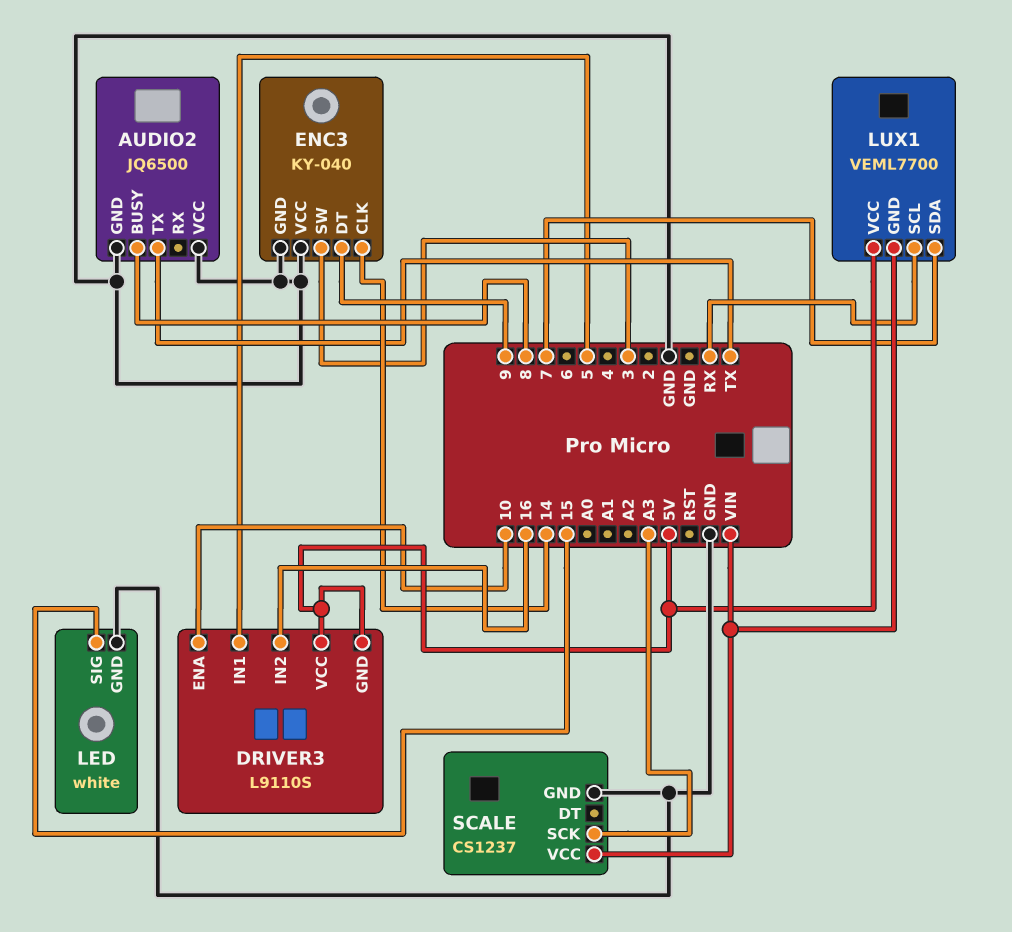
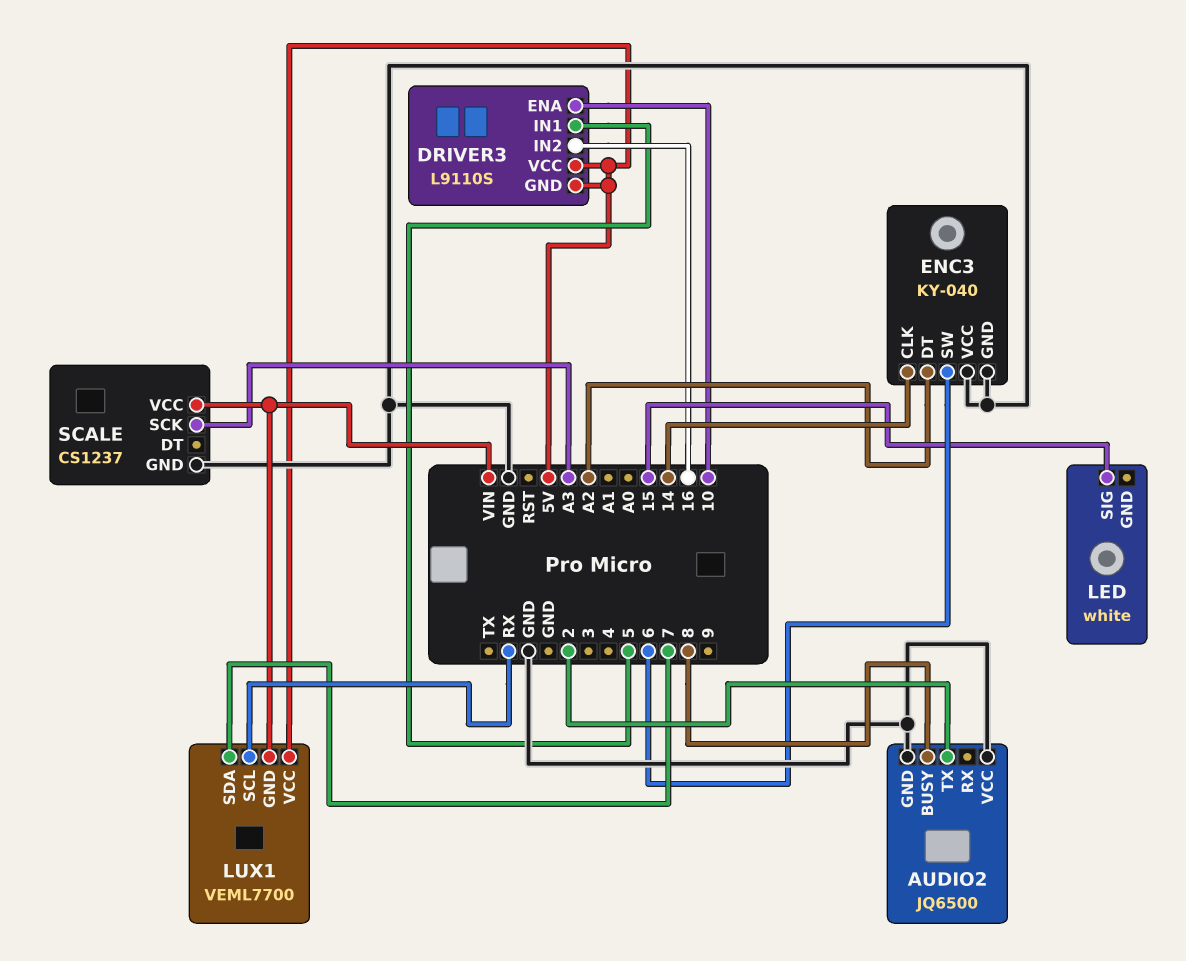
AUDIO2 pin TX: TX -> 2
ENC3 pin DT: 9 -> A2
ENC3 pin SW: 3 -> 6
LED pin GND: GND -> none

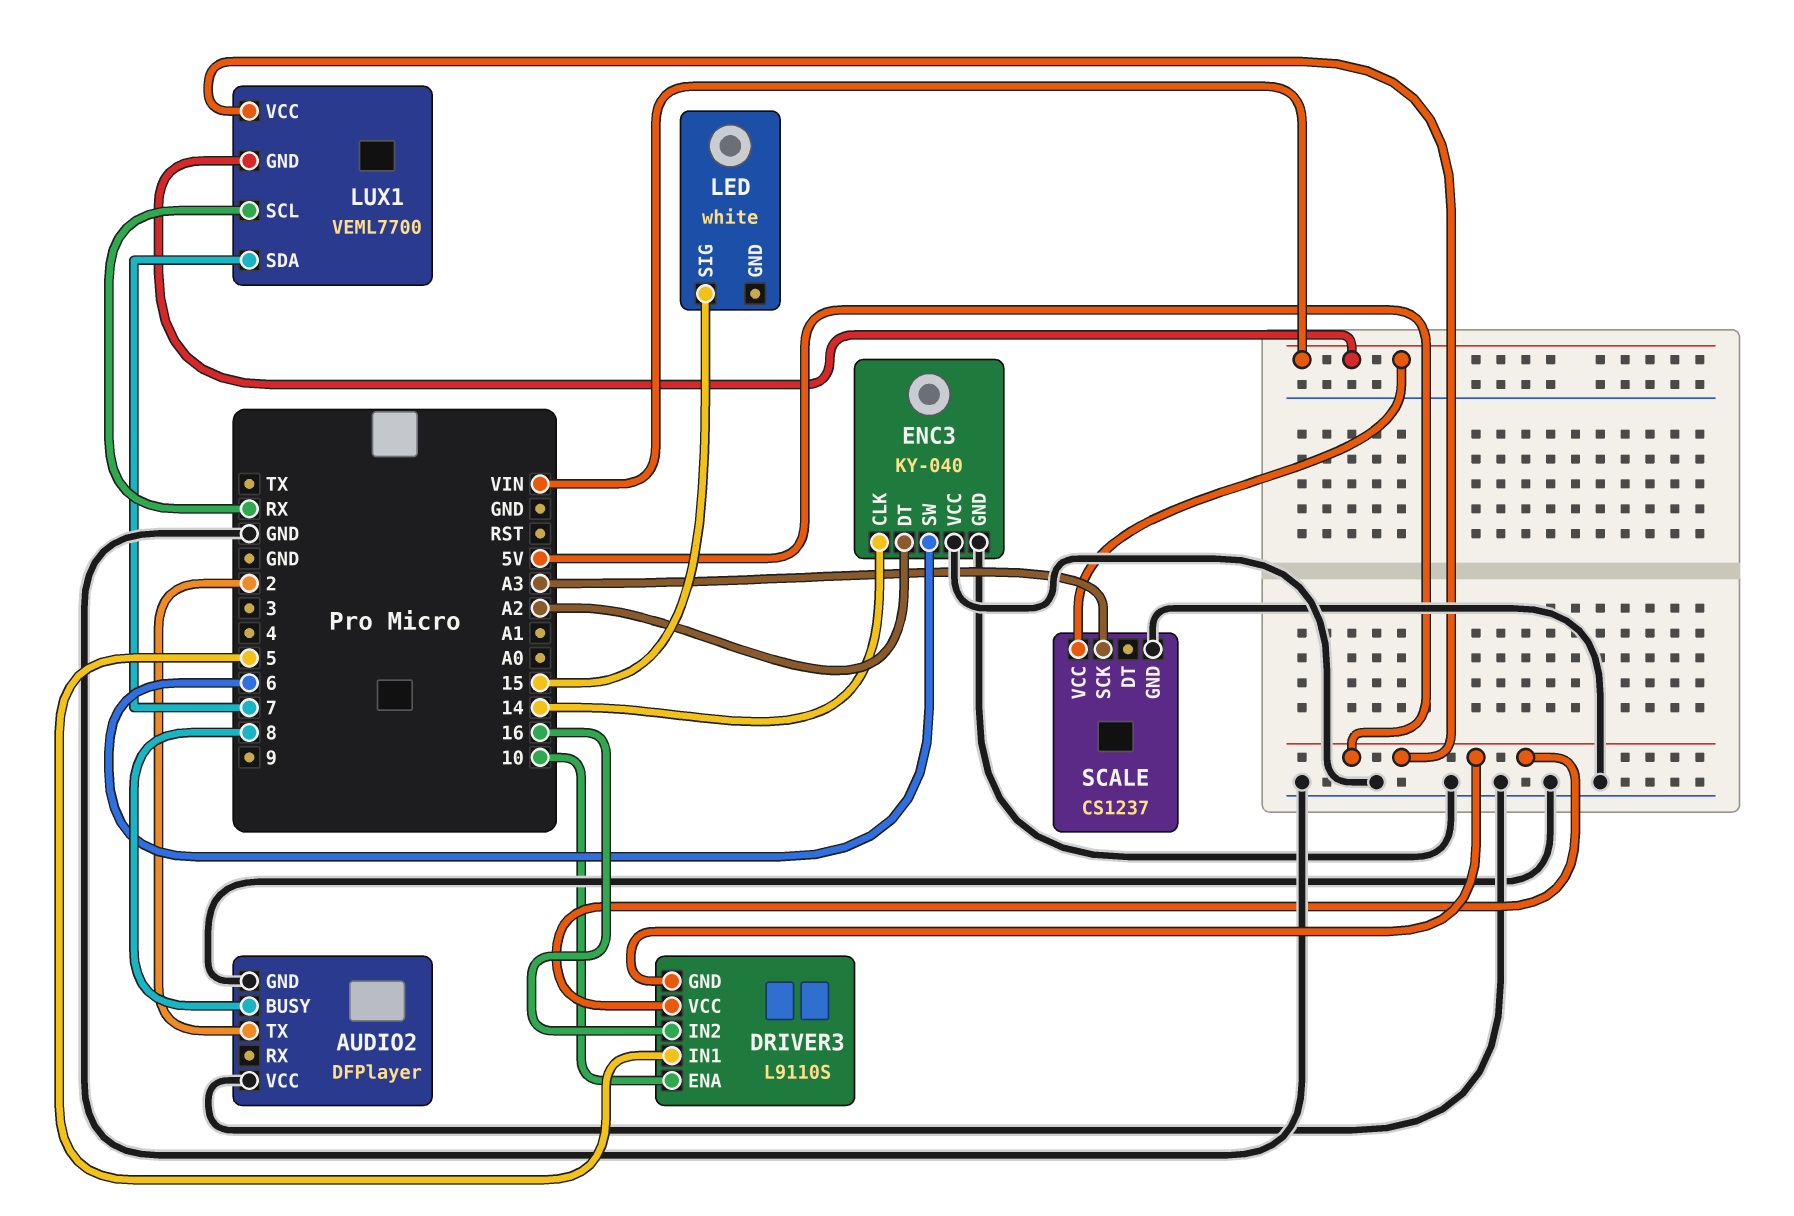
AUDIO2: JQ6500 -> DFPlayer

